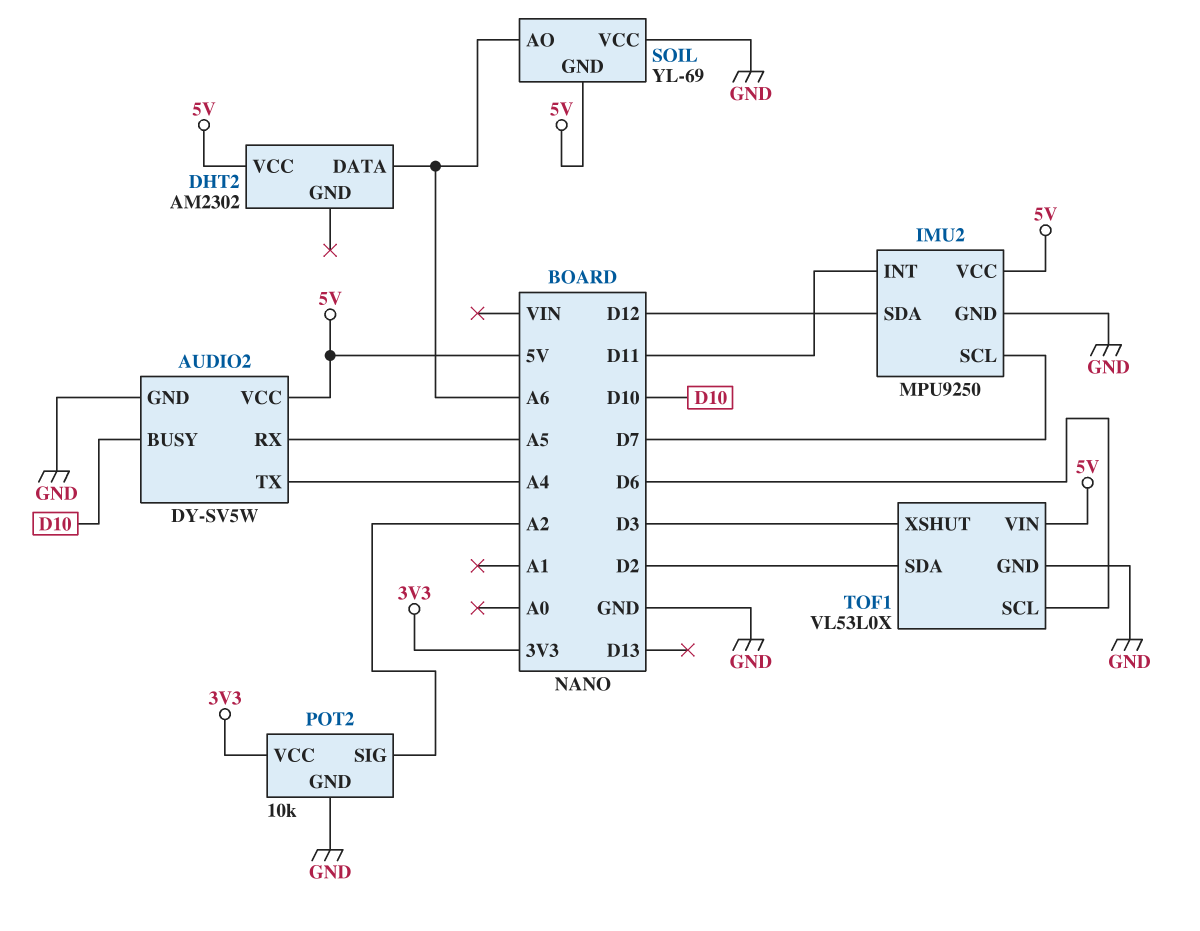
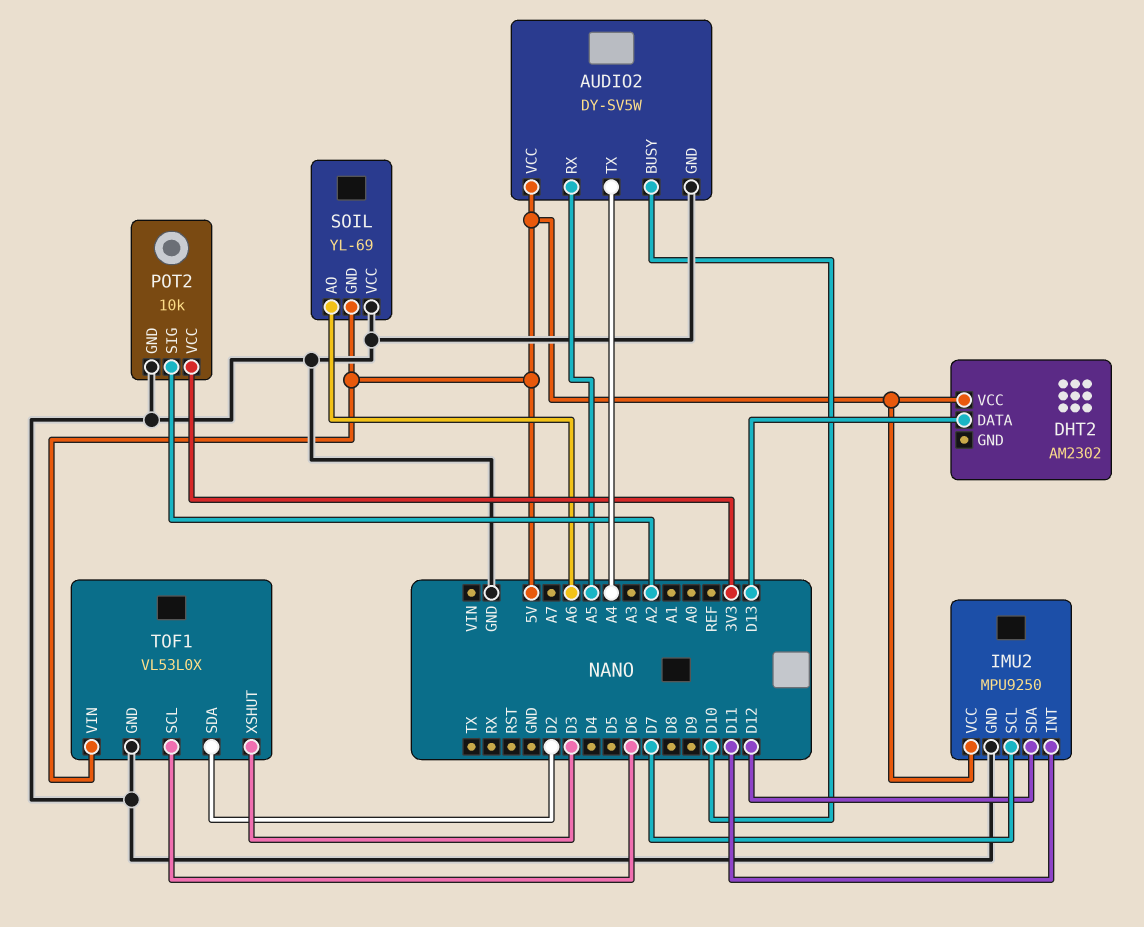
DHT2 pin DATA: A6 -> D13

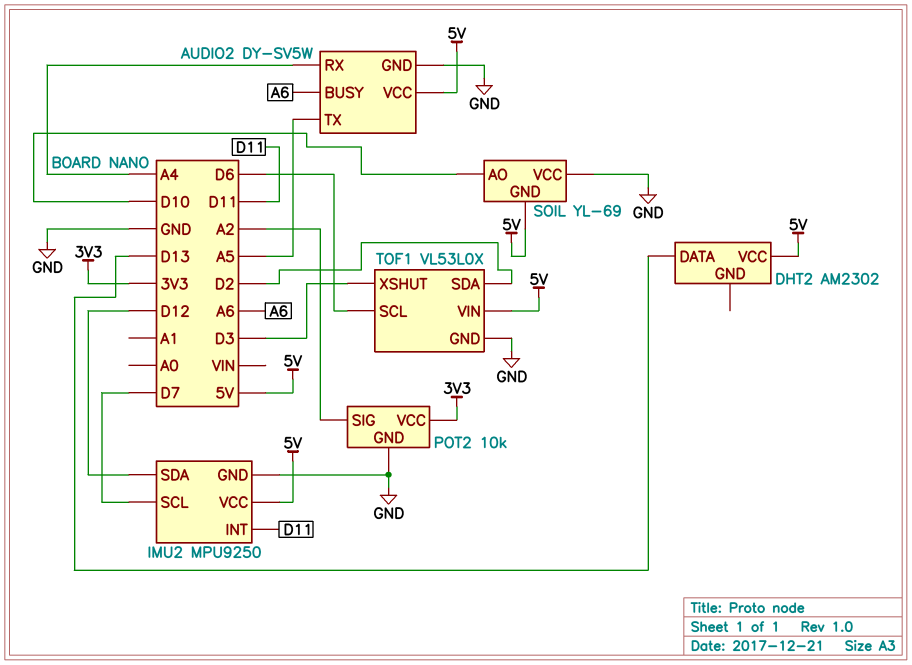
AUDIO2 pin BUSY: D10 -> A6
AUDIO2 pin RX: A5 -> A4
AUDIO2 pin TX: A4 -> A5
SOIL pin AO: A6 -> D10

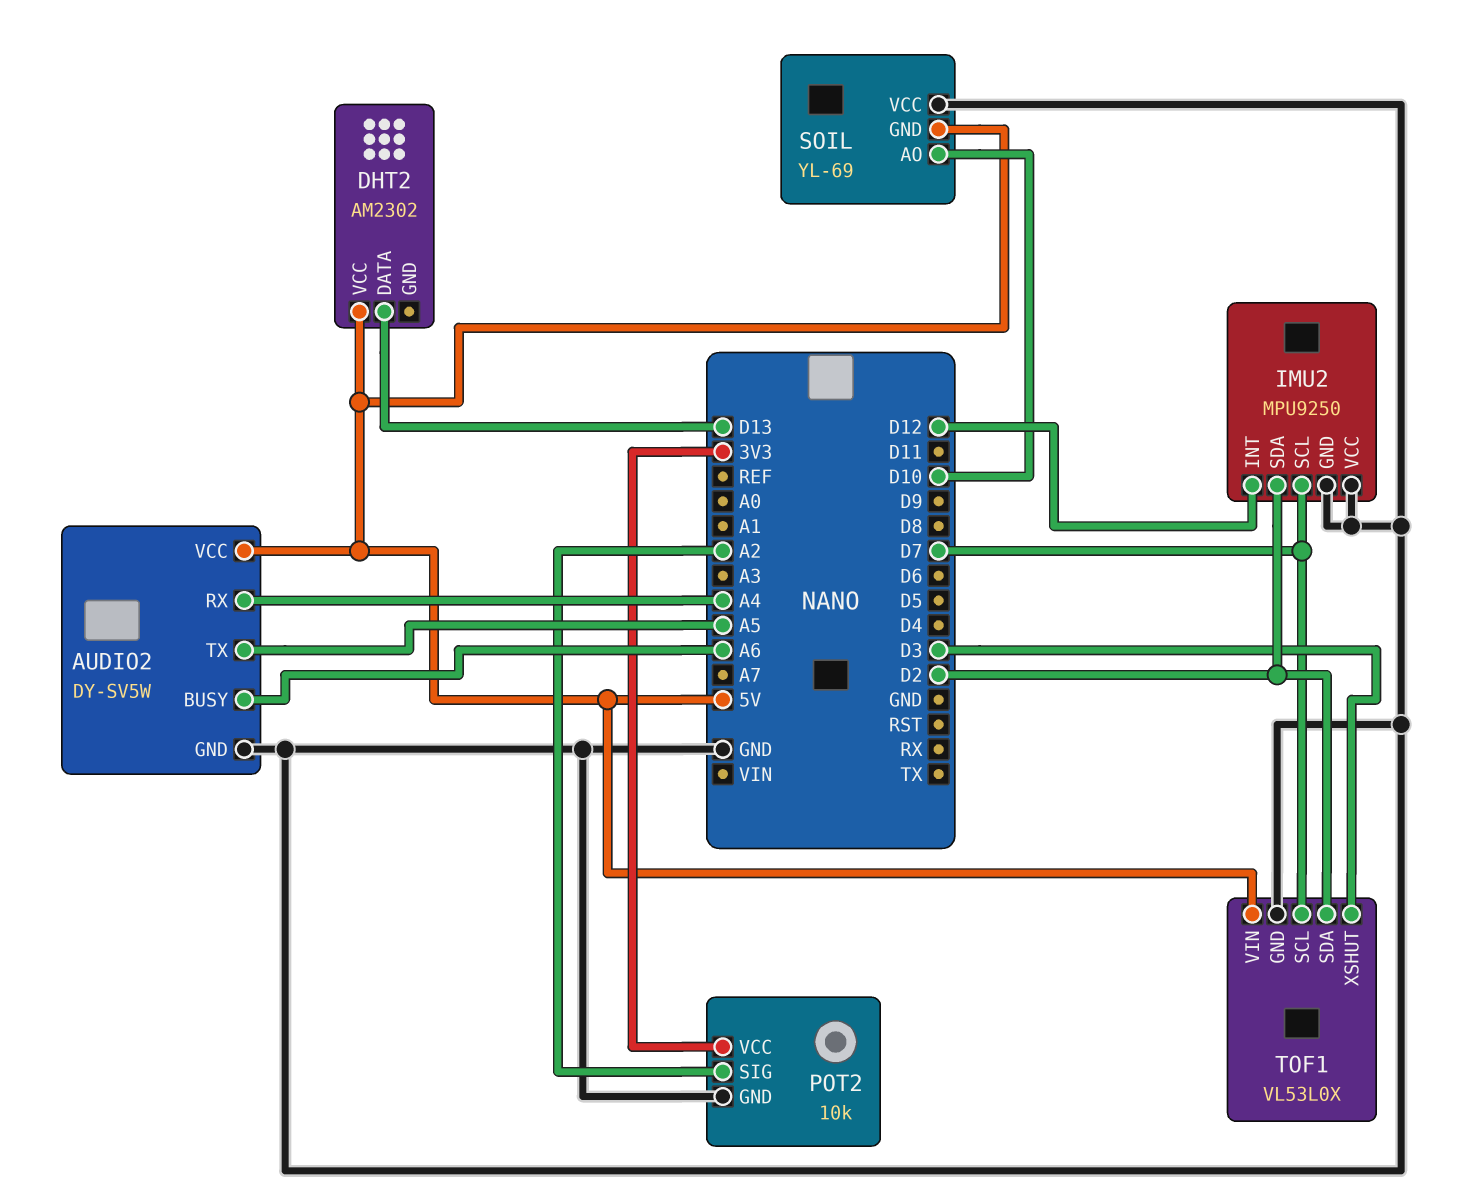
IMU2 pin INT: D11 -> D12
IMU2 pin SDA: D12 -> D2
IMU2 pin VCC: 5V -> GND
TOF1 pin SCL: D6 -> D7

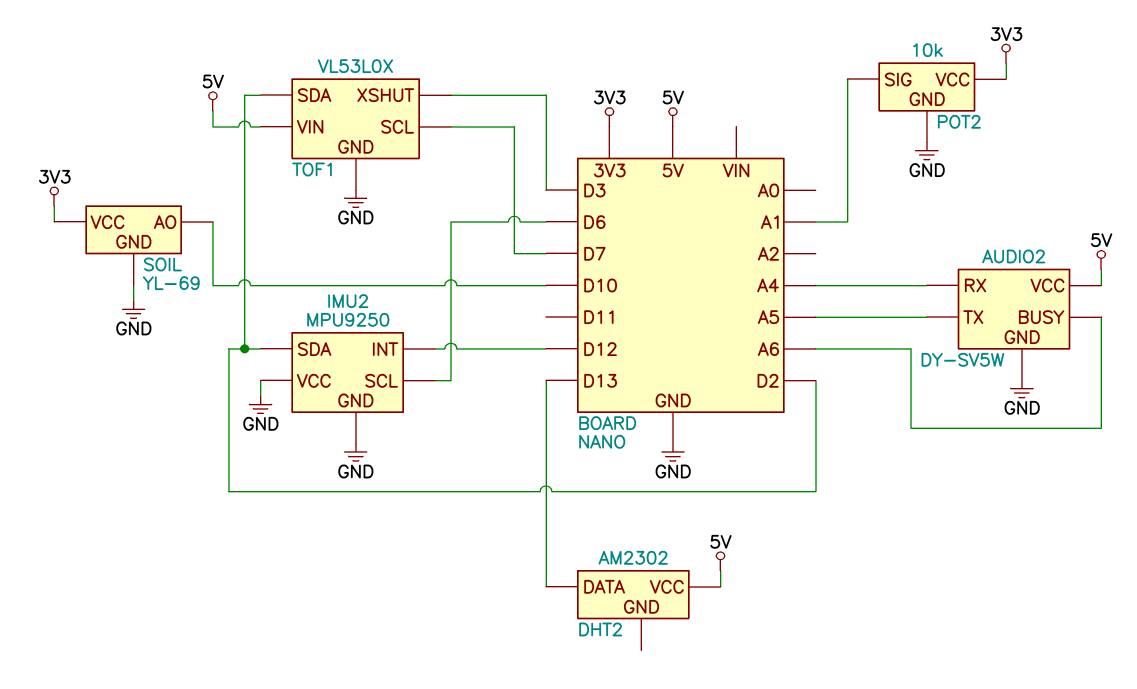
IMU2 pin SCL: D7 -> D6
POT2 pin SIG: A2 -> A1
SOIL pin GND: 5V -> GND
SOIL pin VCC: GND -> 3V3

